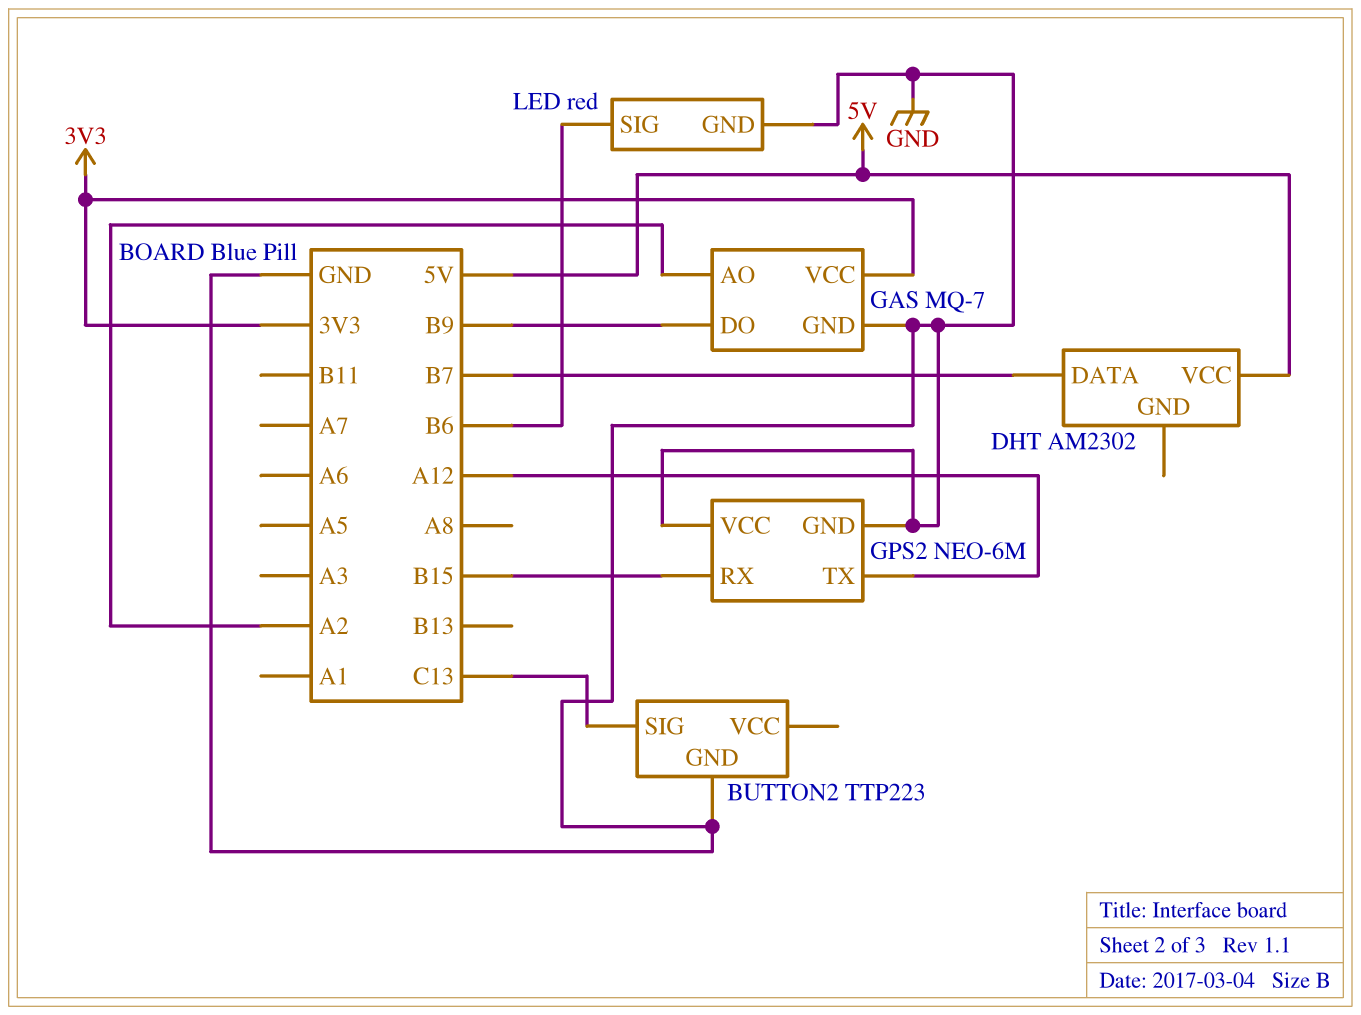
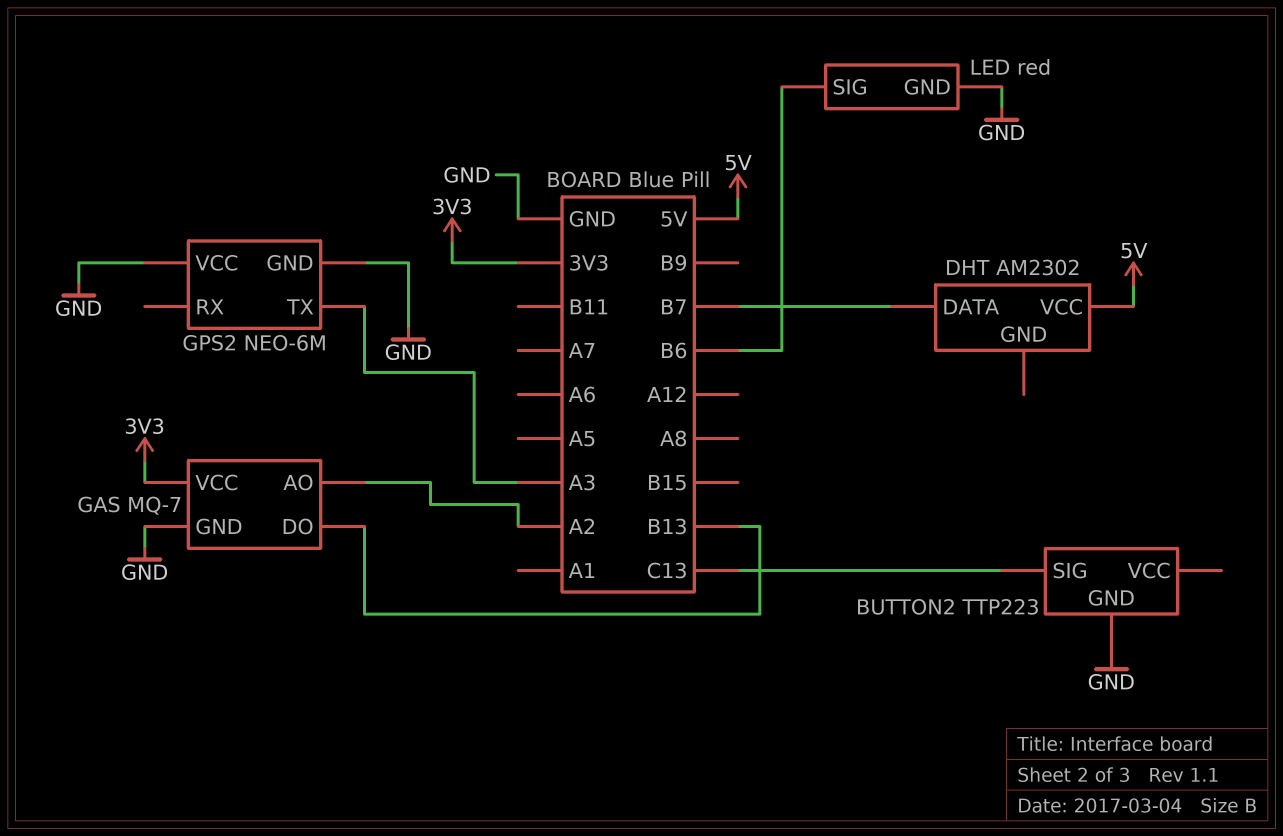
GAS pin DO: B9 -> B13
GPS2 pin RX: B15 -> none
GPS2 pin TX: A12 -> A3

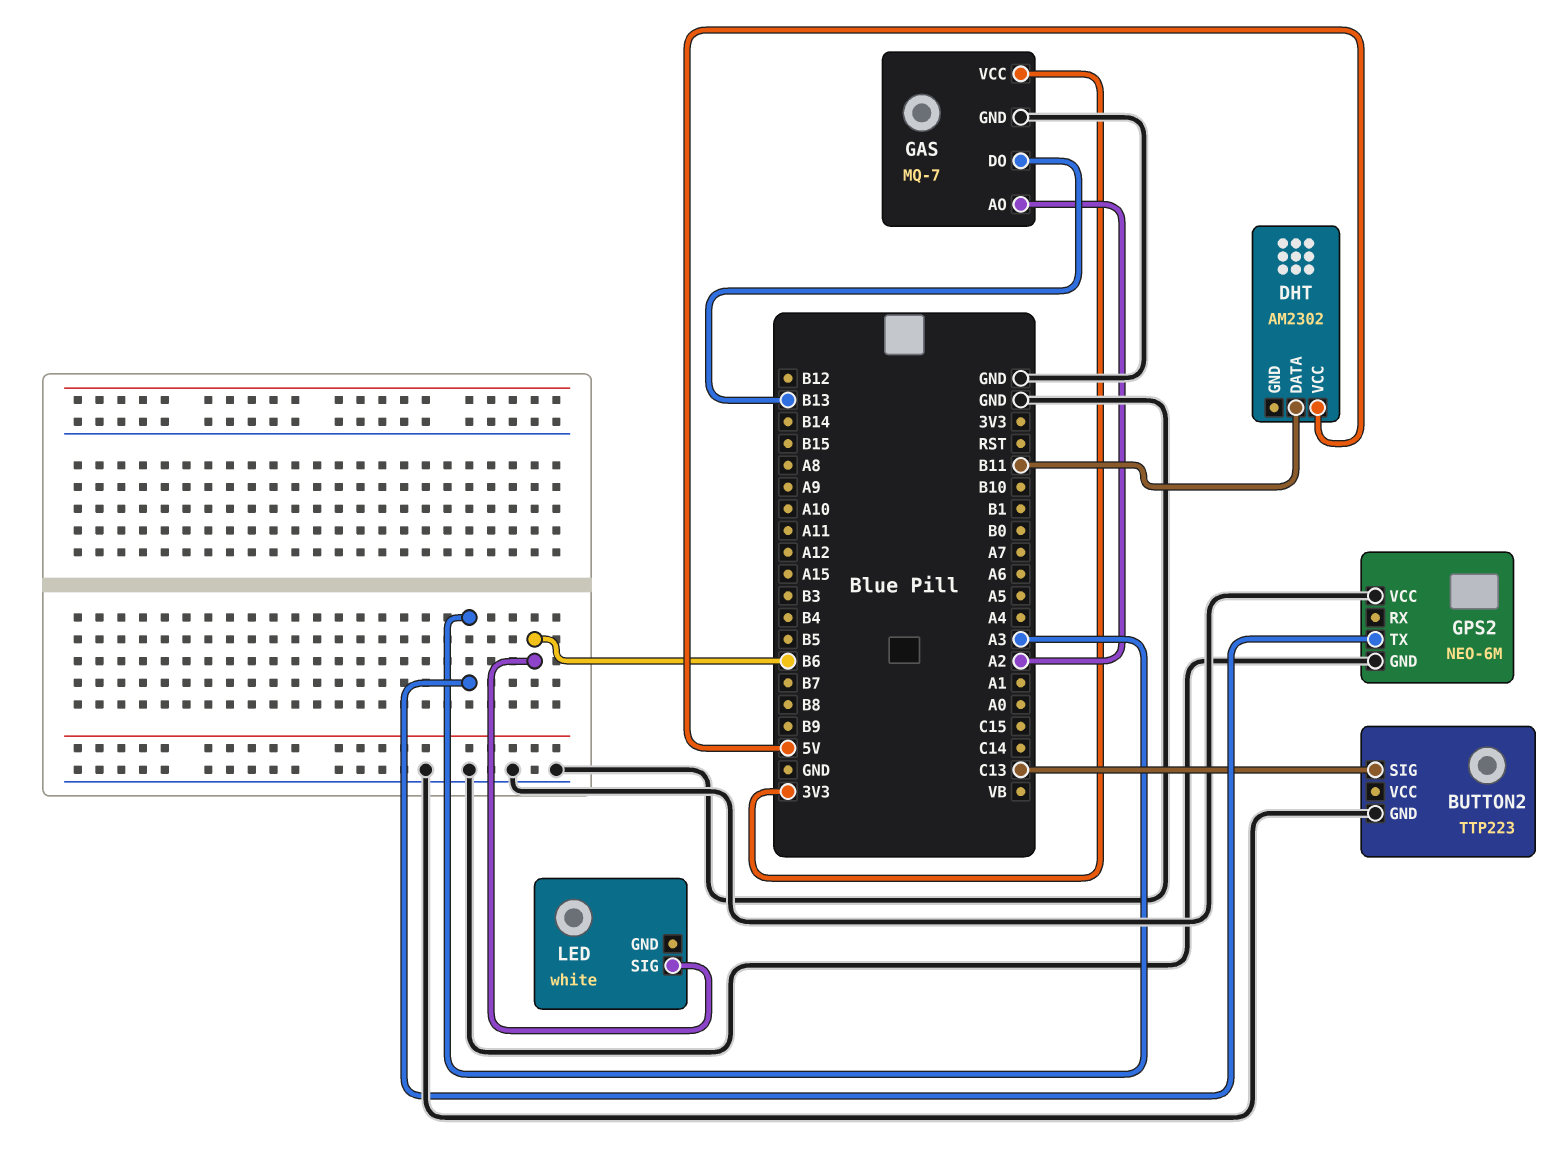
DHT pin DATA: B7 -> B11
LED: red -> white
LED pin GND: GND -> none

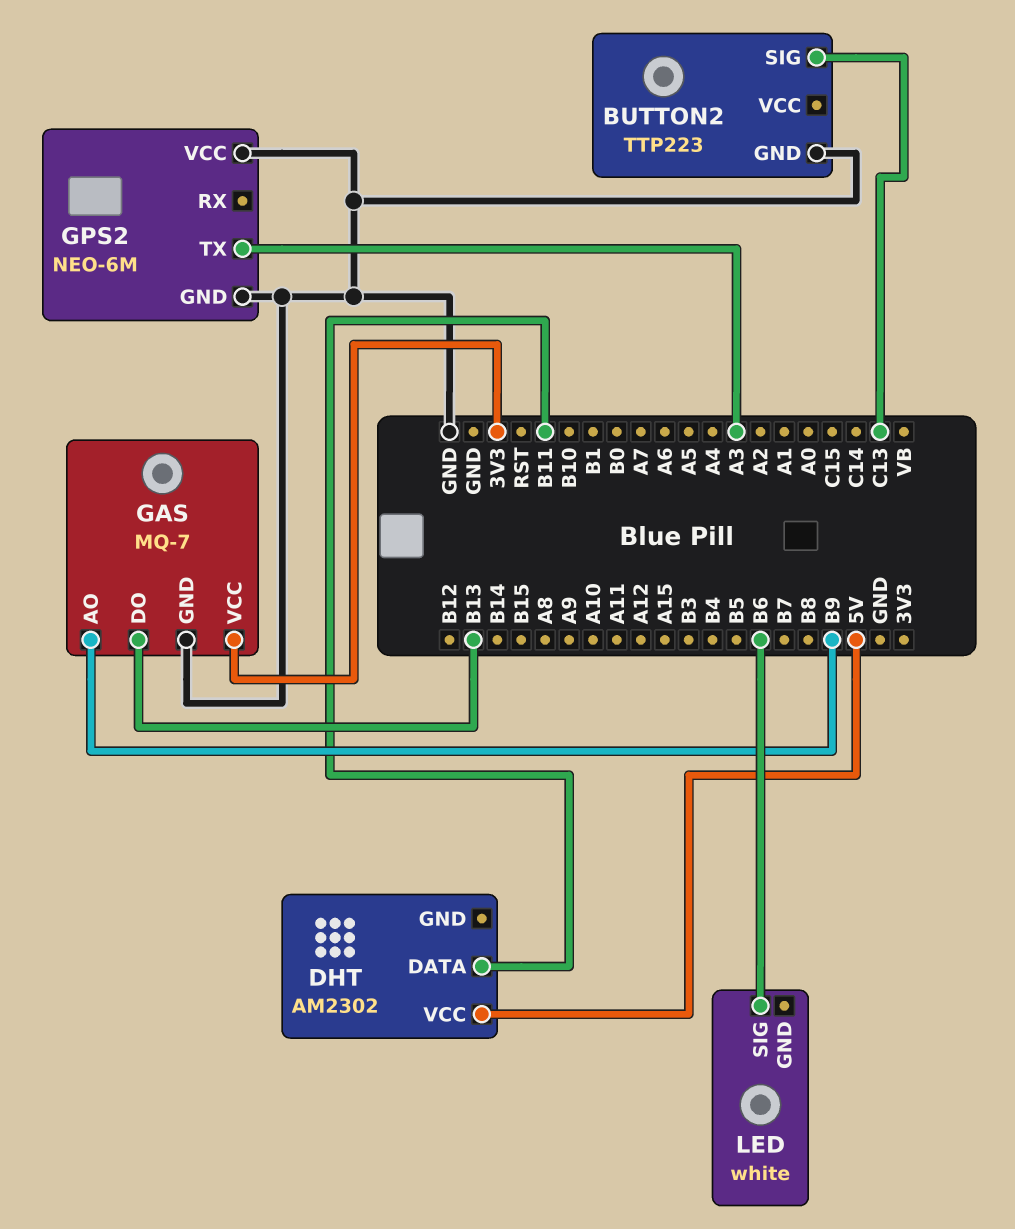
GAS pin AO: A2 -> B9

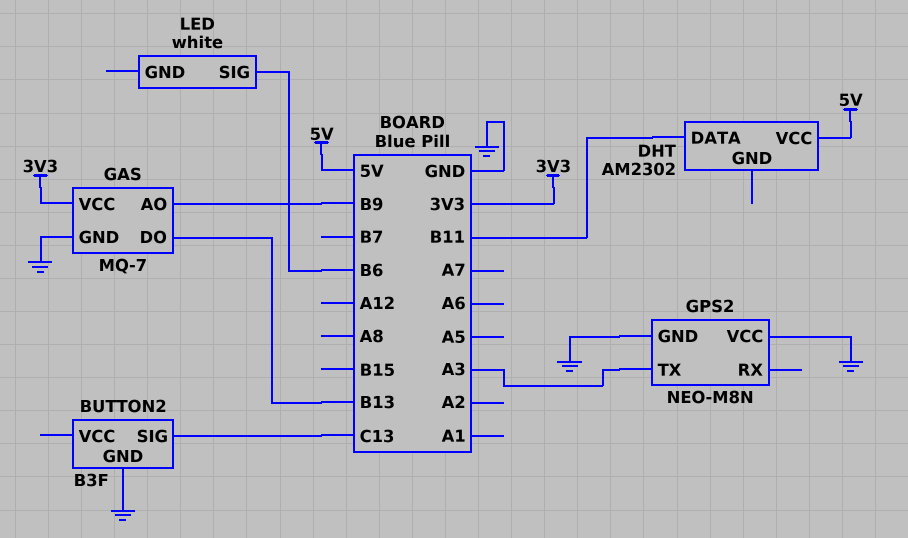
BUTTON2: TTP223 -> B3F
GPS2: NEO-6M -> NEO-M8N

